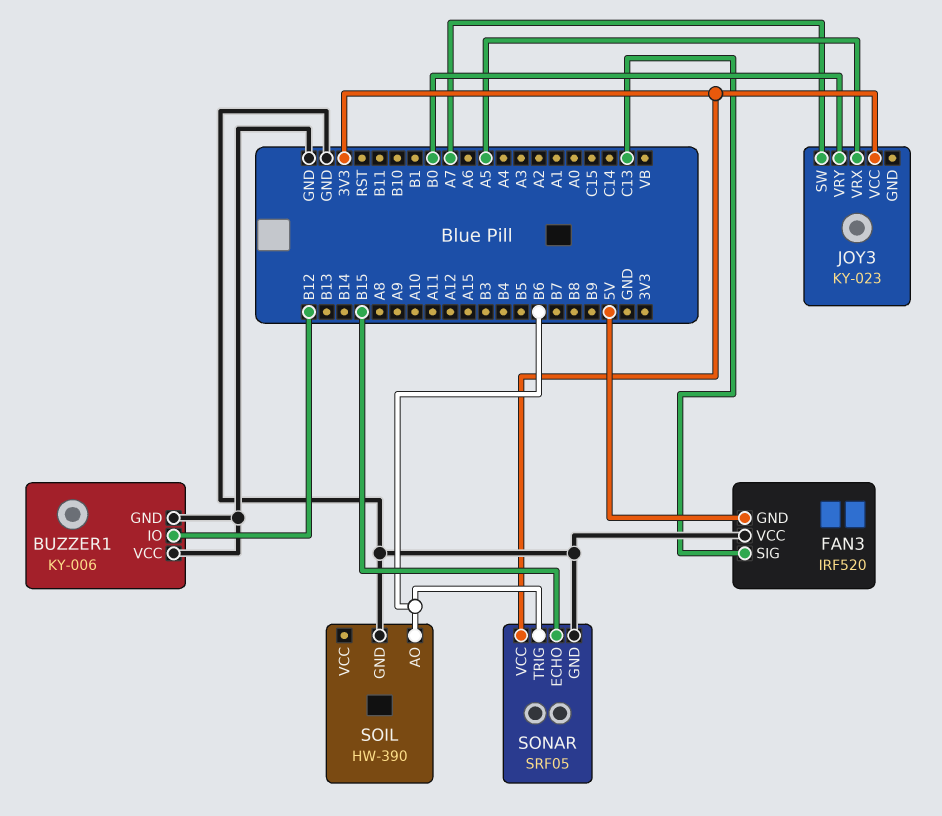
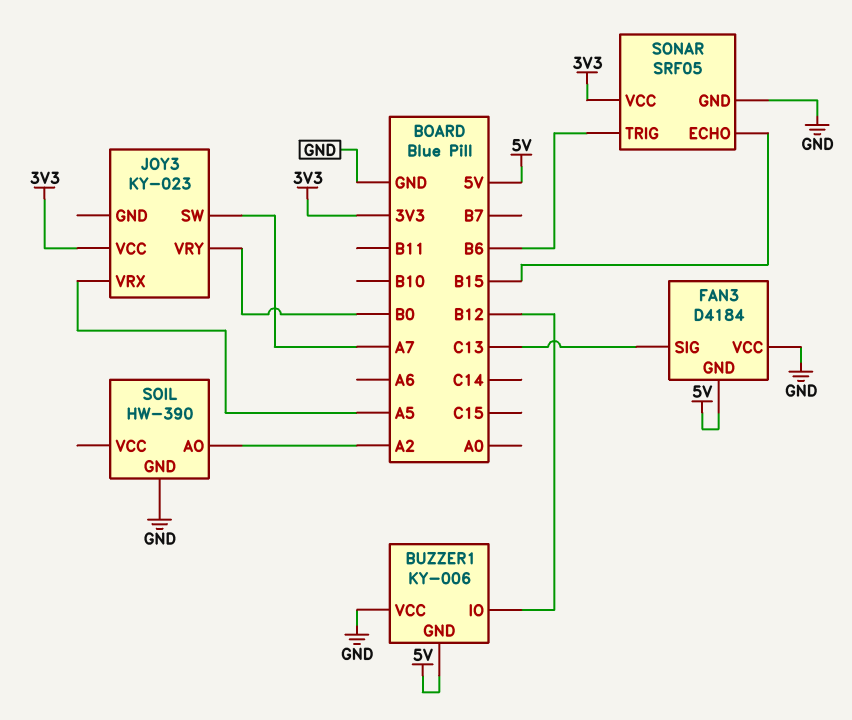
BUZZER1 pin GND: GND -> 5V
FAN3: IRF520 -> D4184
SOIL pin AO: B6 -> A2

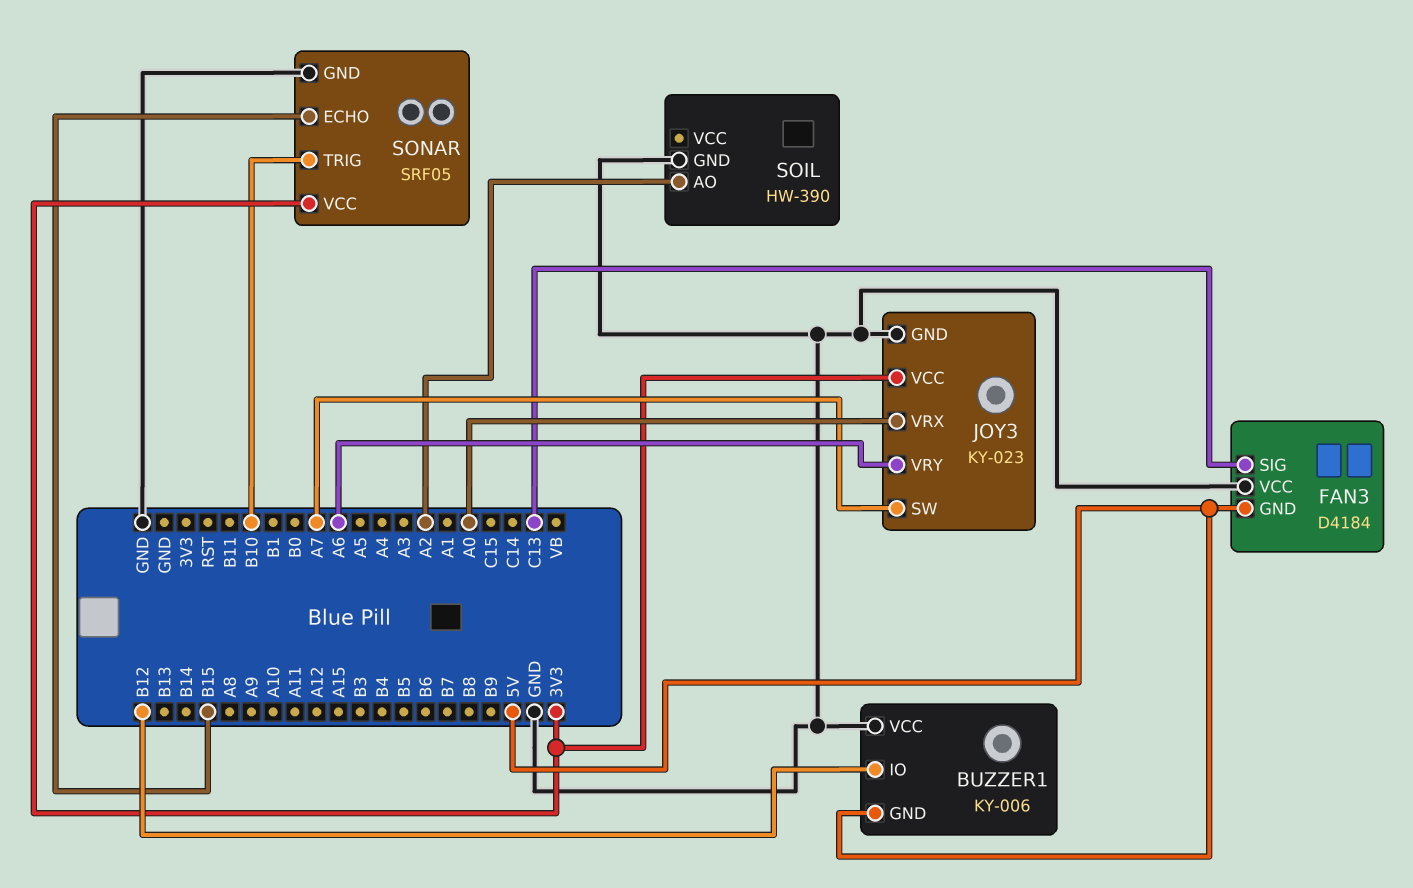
JOY3 pin GND: none -> GND
JOY3 pin VRX: A5 -> A0
JOY3 pin VRY: B0 -> A6
SONAR pin TRIG: B6 -> B10

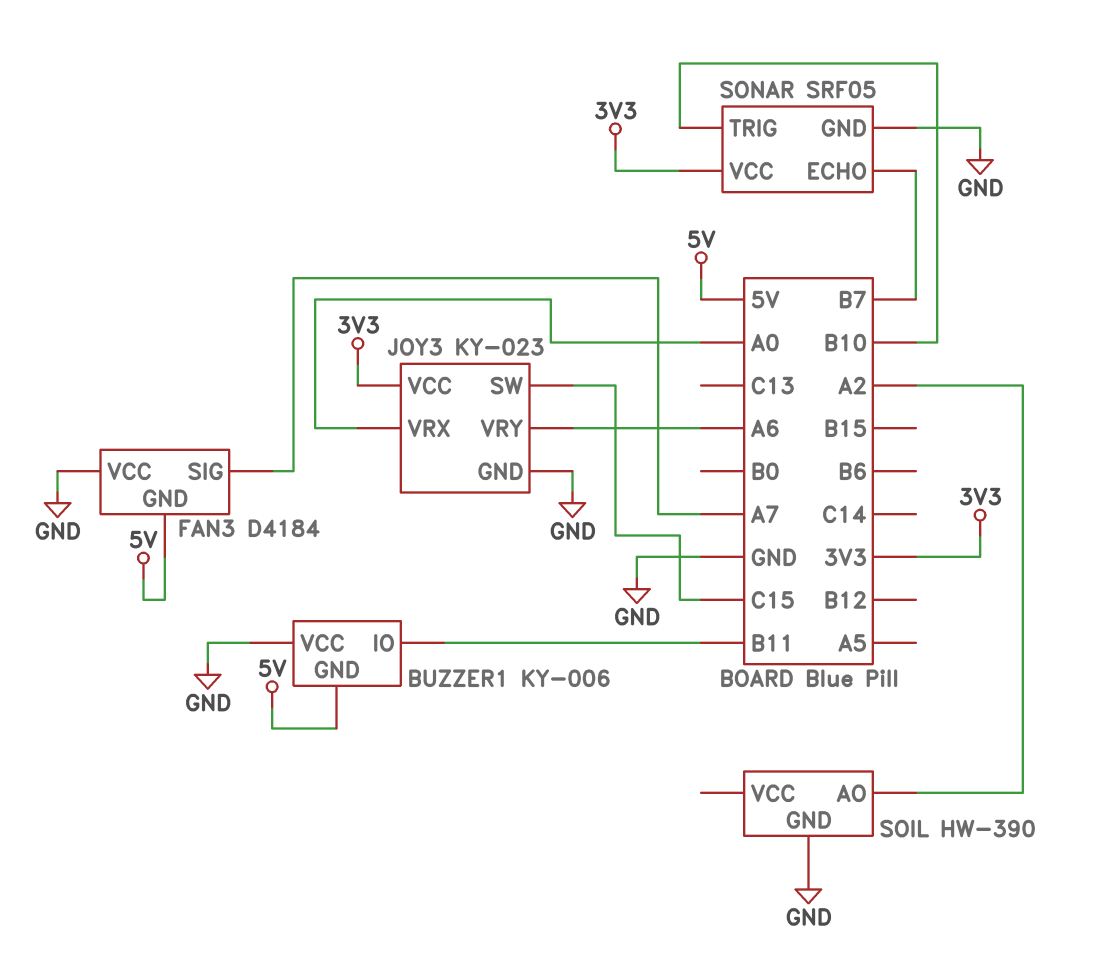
BUZZER1 pin IO: B12 -> B11
FAN3 pin SIG: C13 -> A7
JOY3 pin SW: A7 -> C15
SONAR pin ECHO: B15 -> B7

